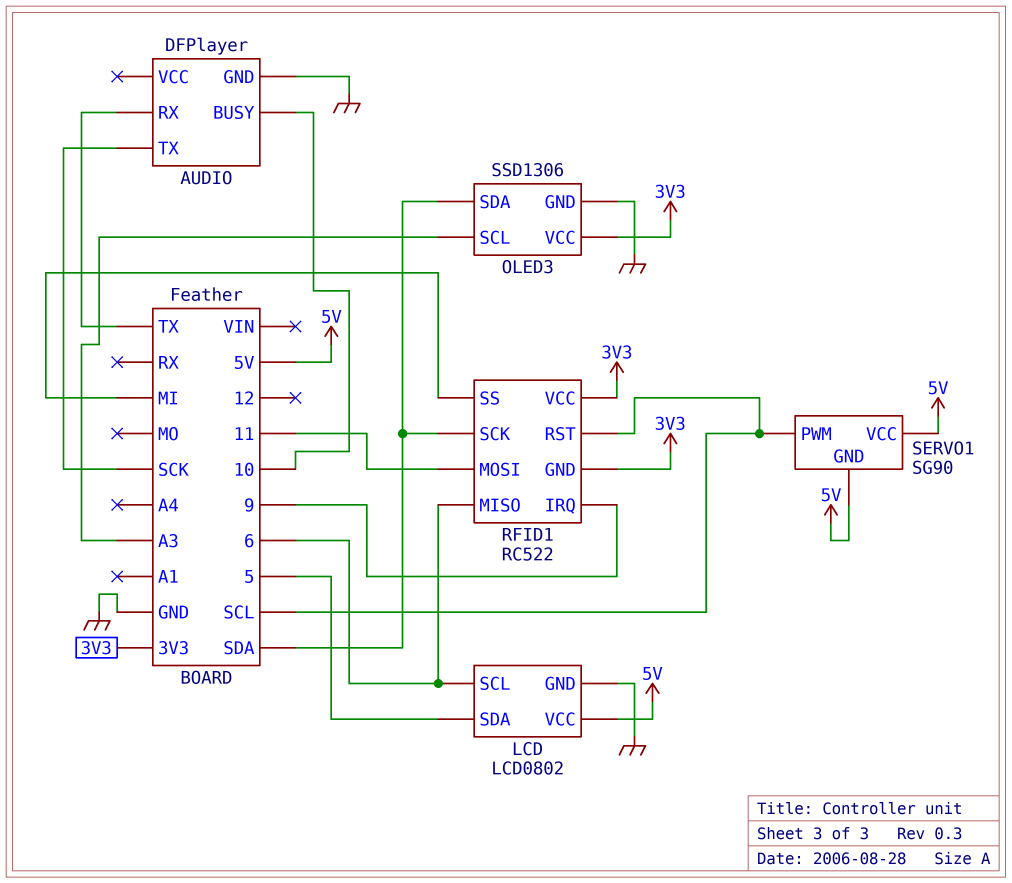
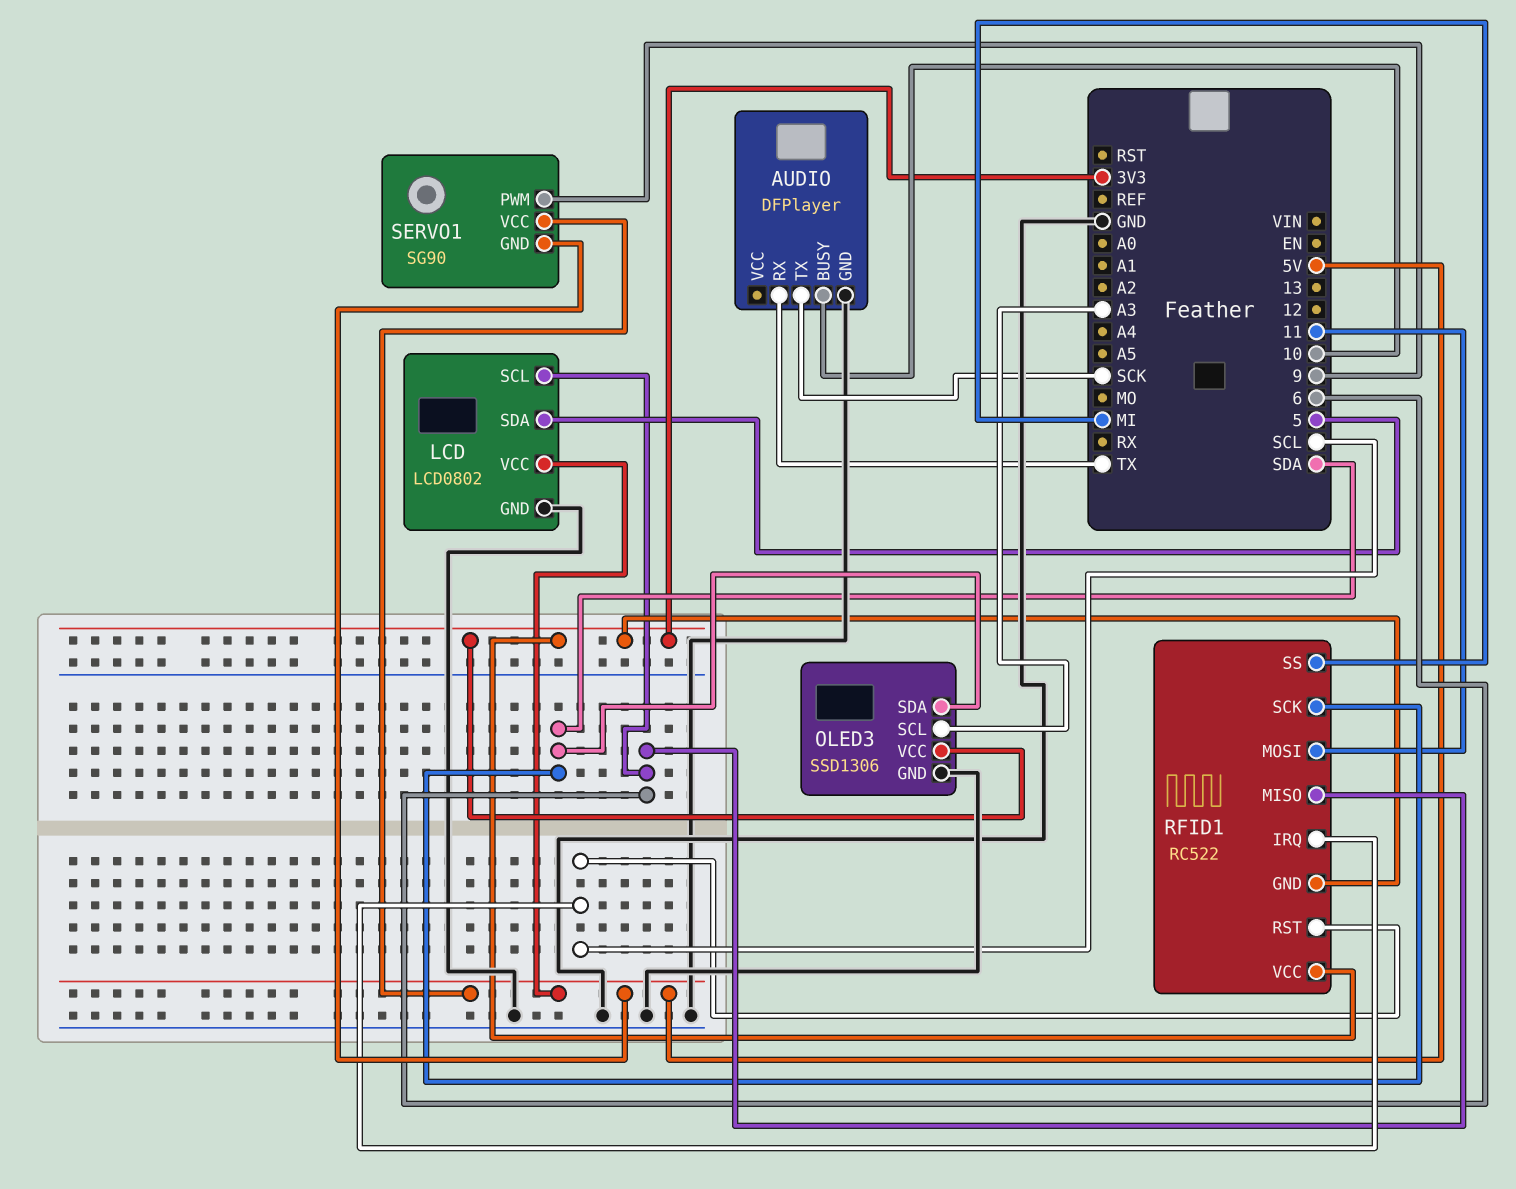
RFID1 pin IRQ: 9 -> SCL
SERVO1 pin PWM: SCL -> 9

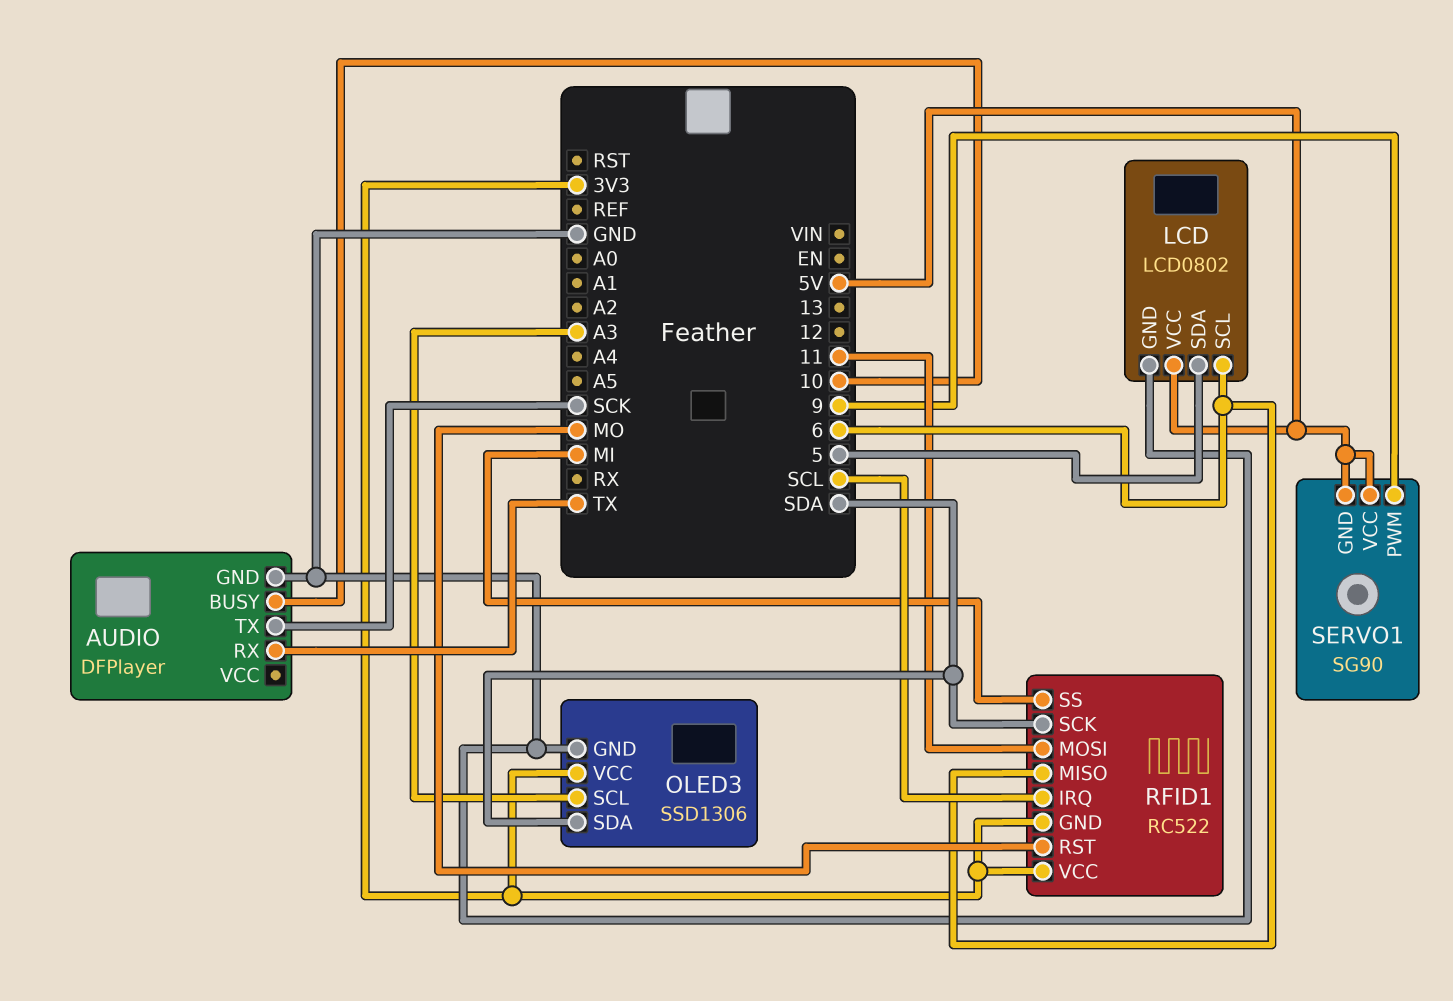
RFID1 pin RST: SCL -> MO

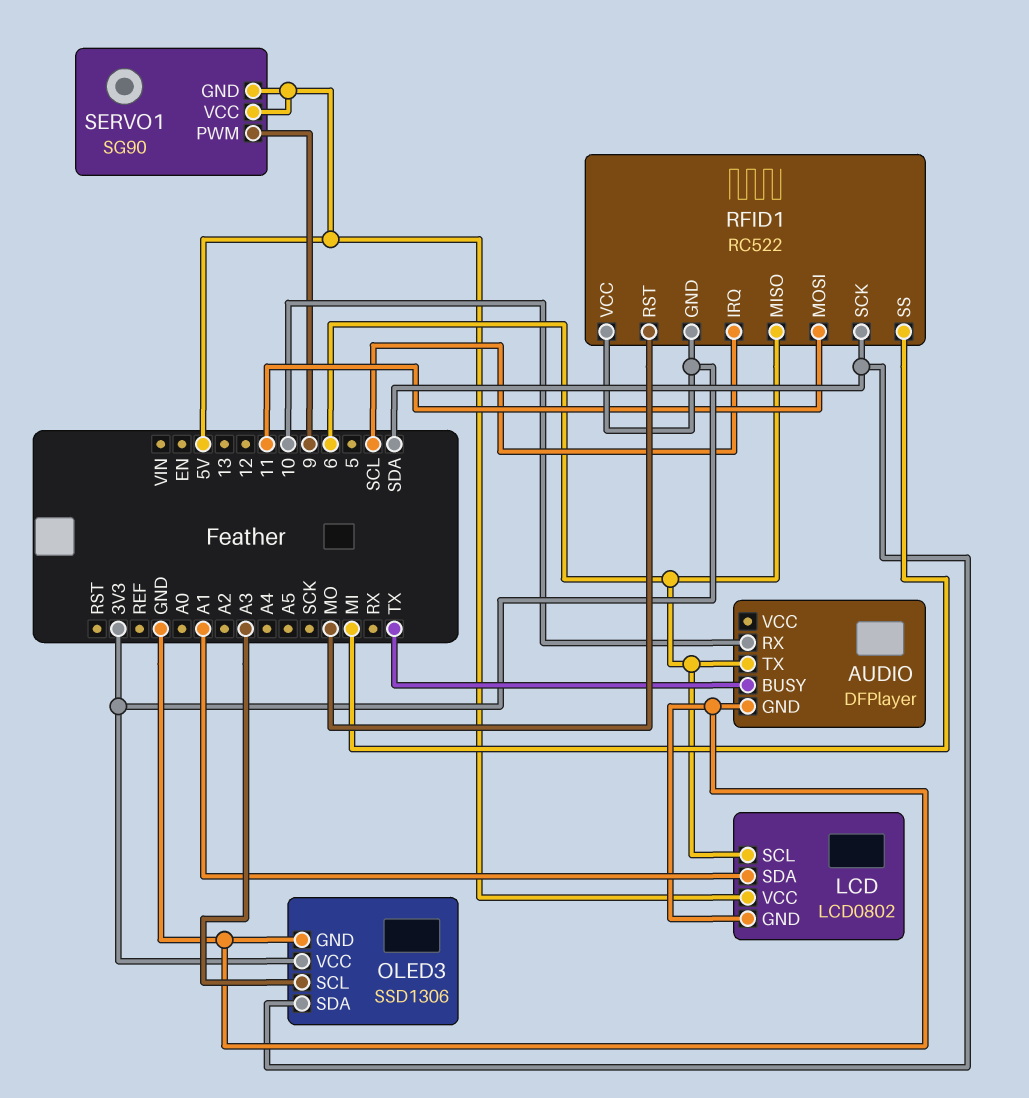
AUDIO pin BUSY: 10 -> TX
AUDIO pin RX: TX -> 10
AUDIO pin TX: SCK -> 6
LCD pin SDA: 5 -> A1

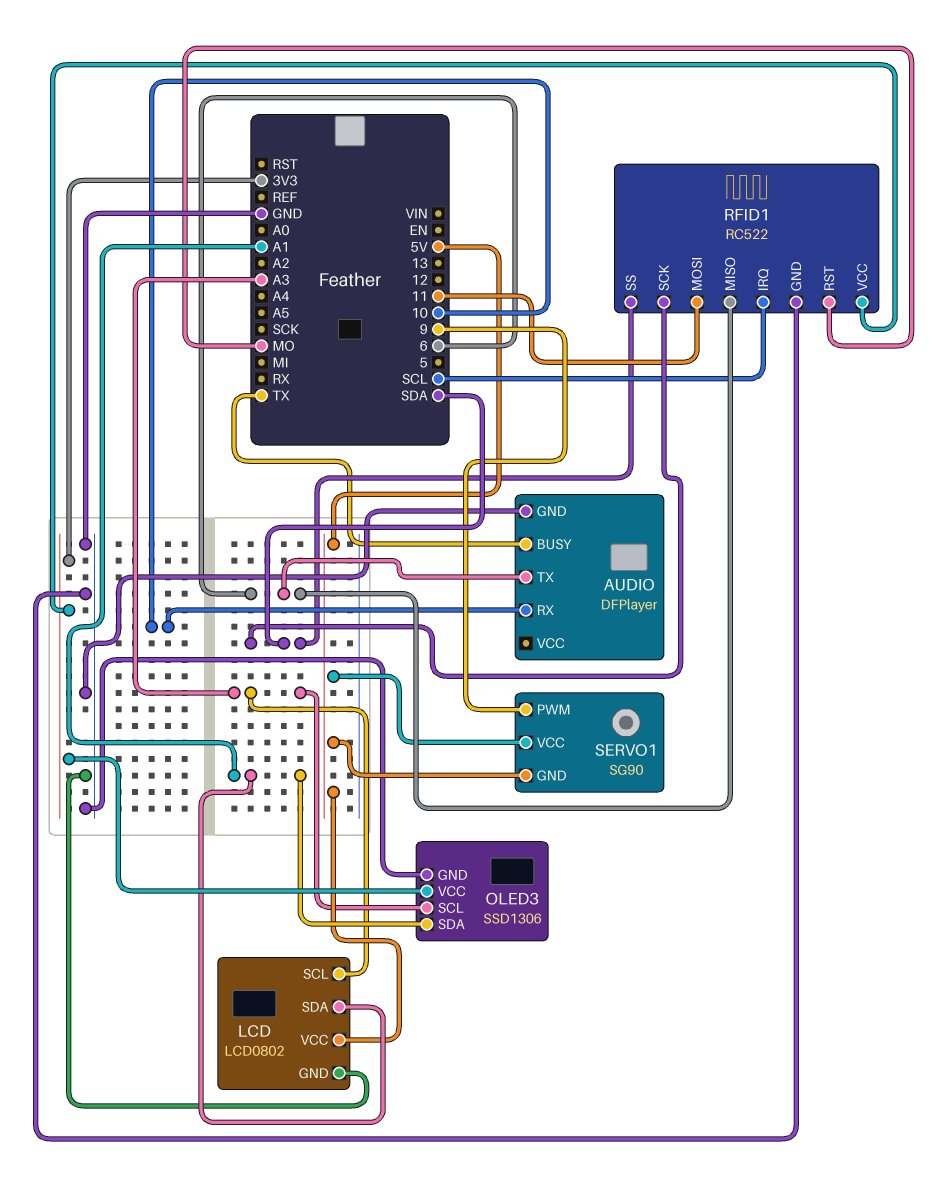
LCD pin SCL: 6 -> A3
OLED3 pin SDA: SDA -> A1
RFID1 pin GND: 3V3 -> GND
RFID1 pin SS: MI -> SDA

